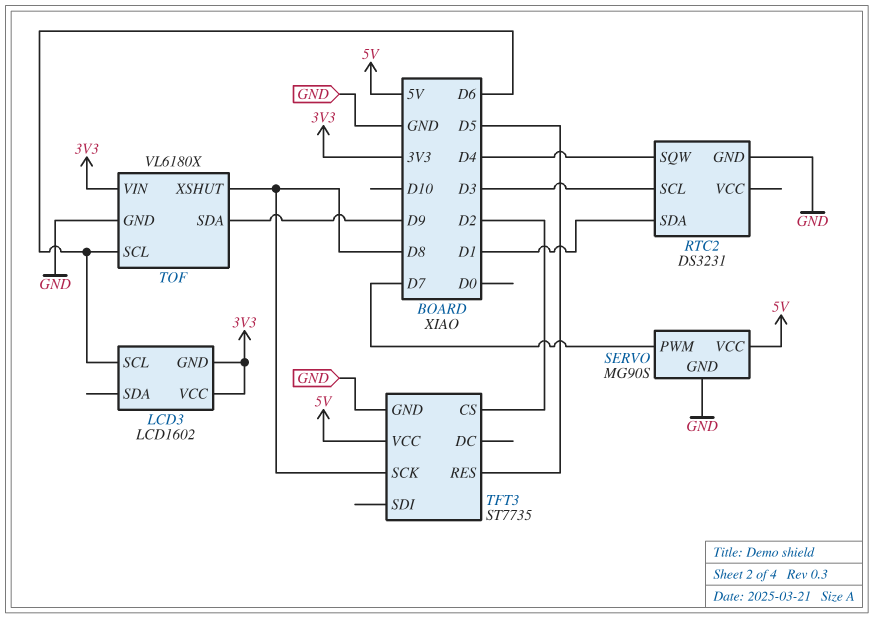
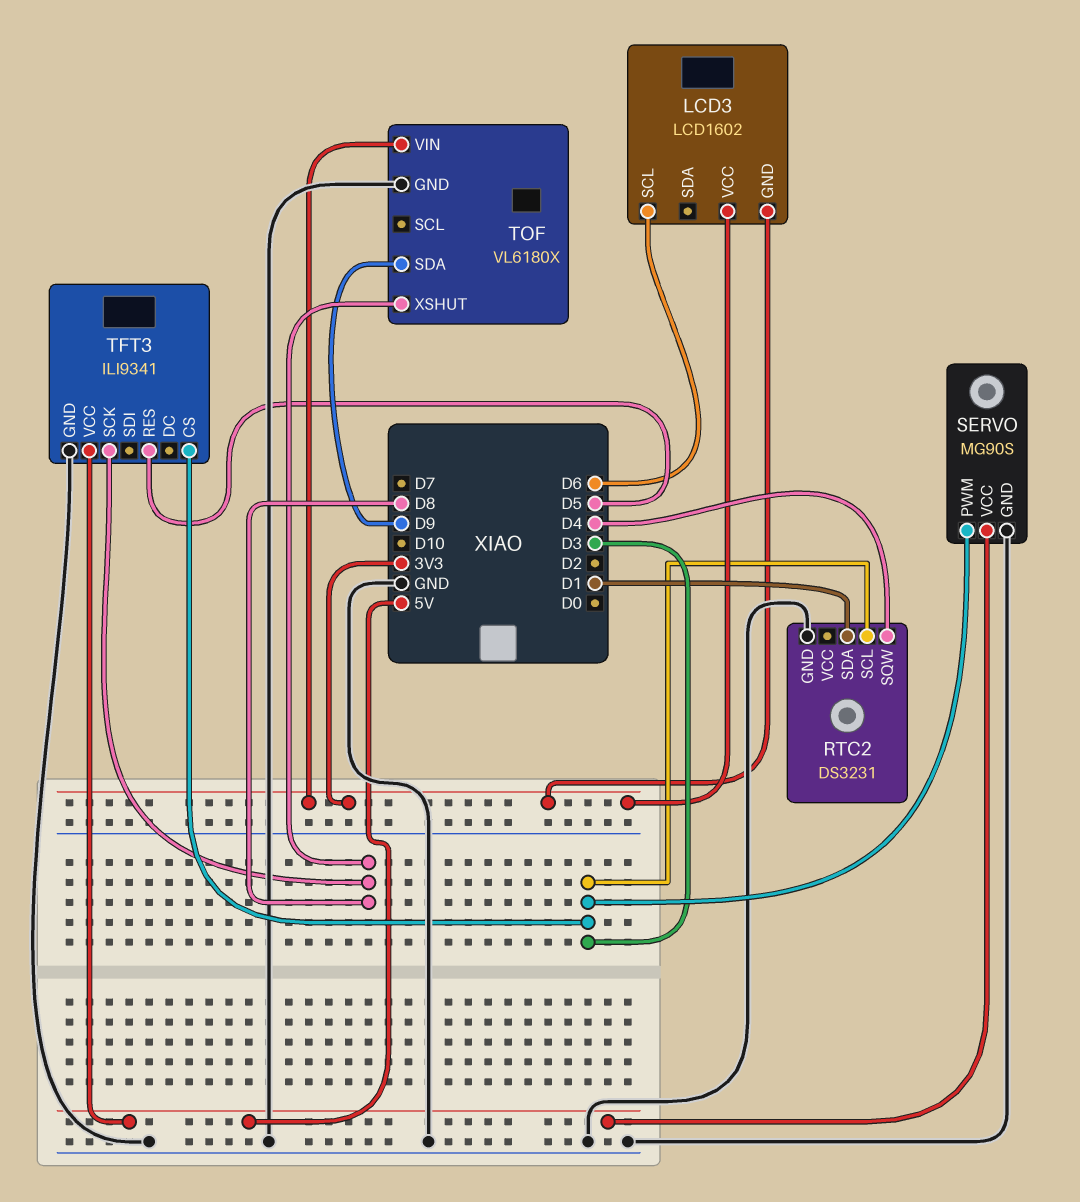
SERVO pin PWM: D7 -> D3
TFT3: ST7735 -> ILI9341
TFT3 pin CS: D2 -> D3
TOF pin SCL: D6 -> none

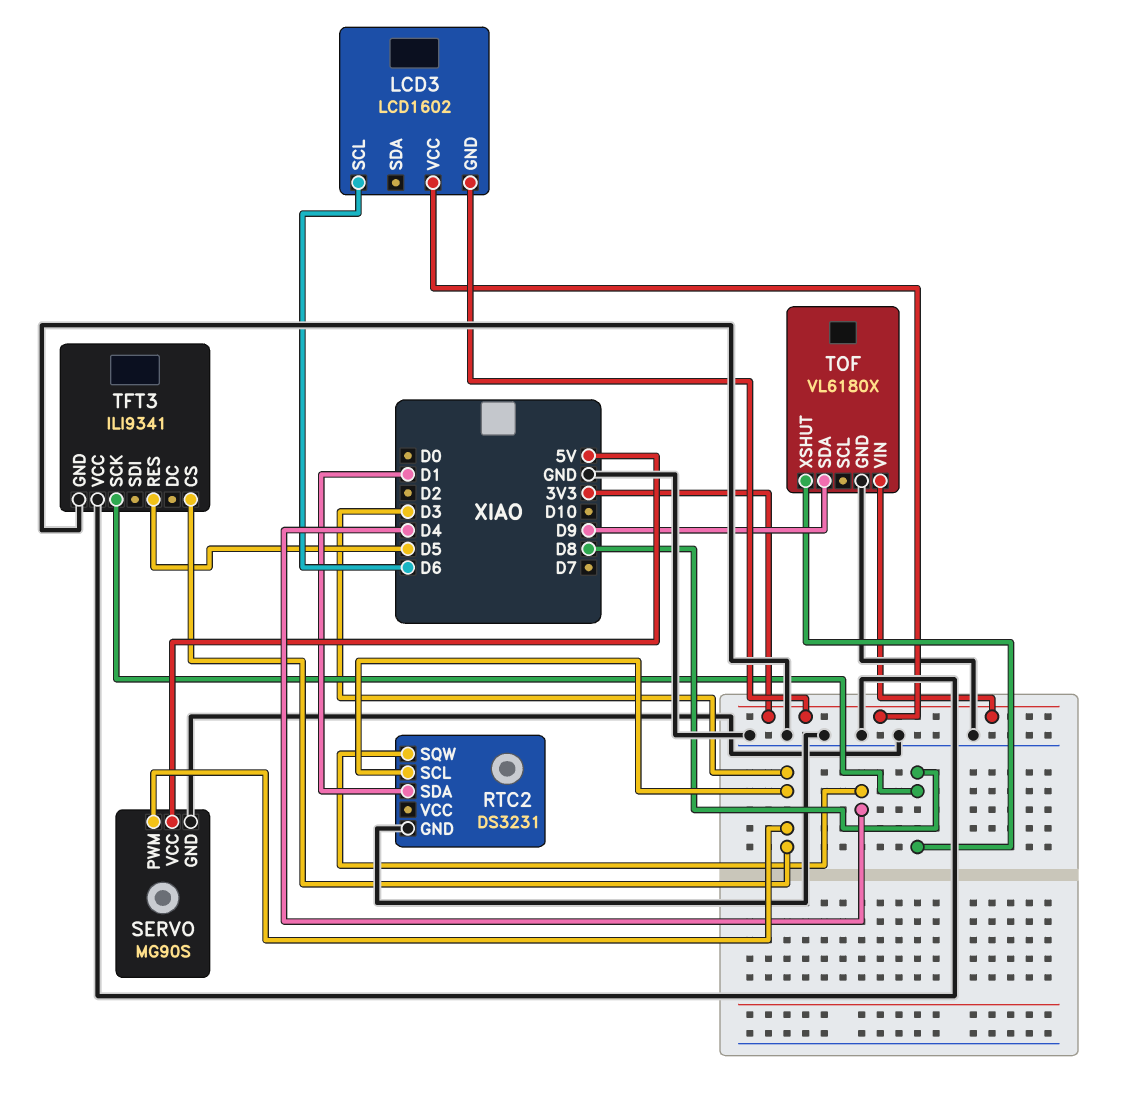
TFT3 pin VCC: 5V -> GND

